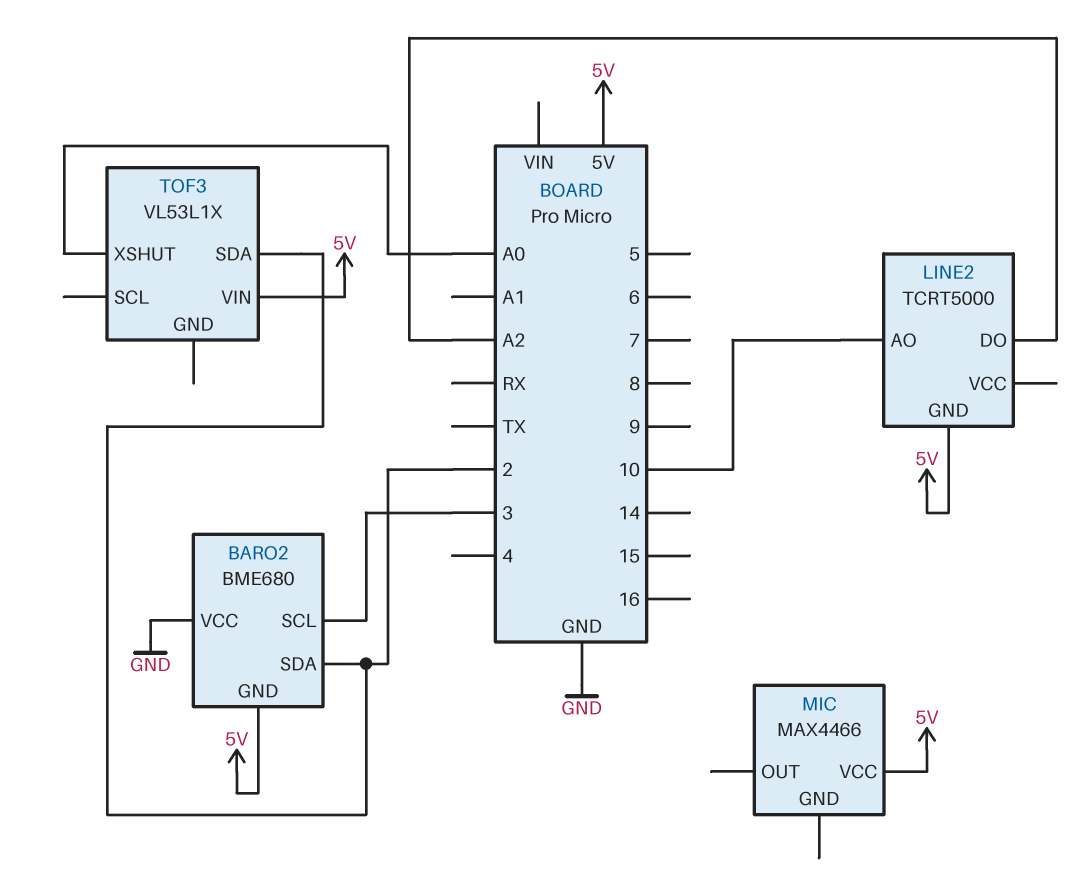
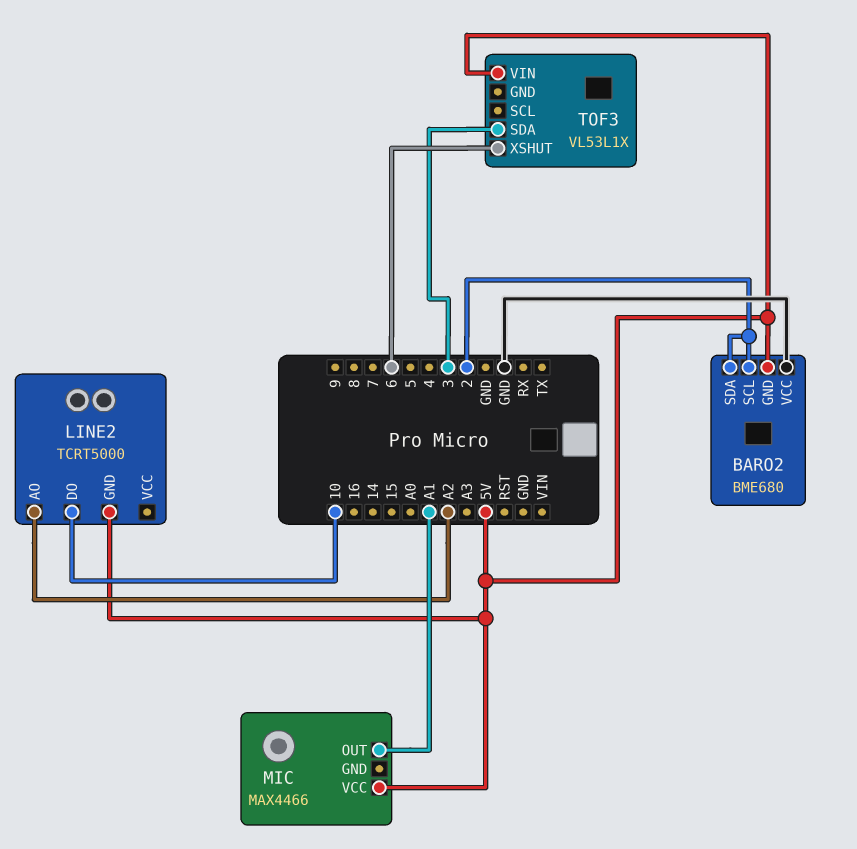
BARO2 pin SCL: 3 -> 2
LINE2 pin AO: 10 -> A2
LINE2 pin DO: A2 -> 10
MIC pin OUT: none -> A1
TOF3 pin SDA: 2 -> 3
TOF3 pin XSHUT: A0 -> 6

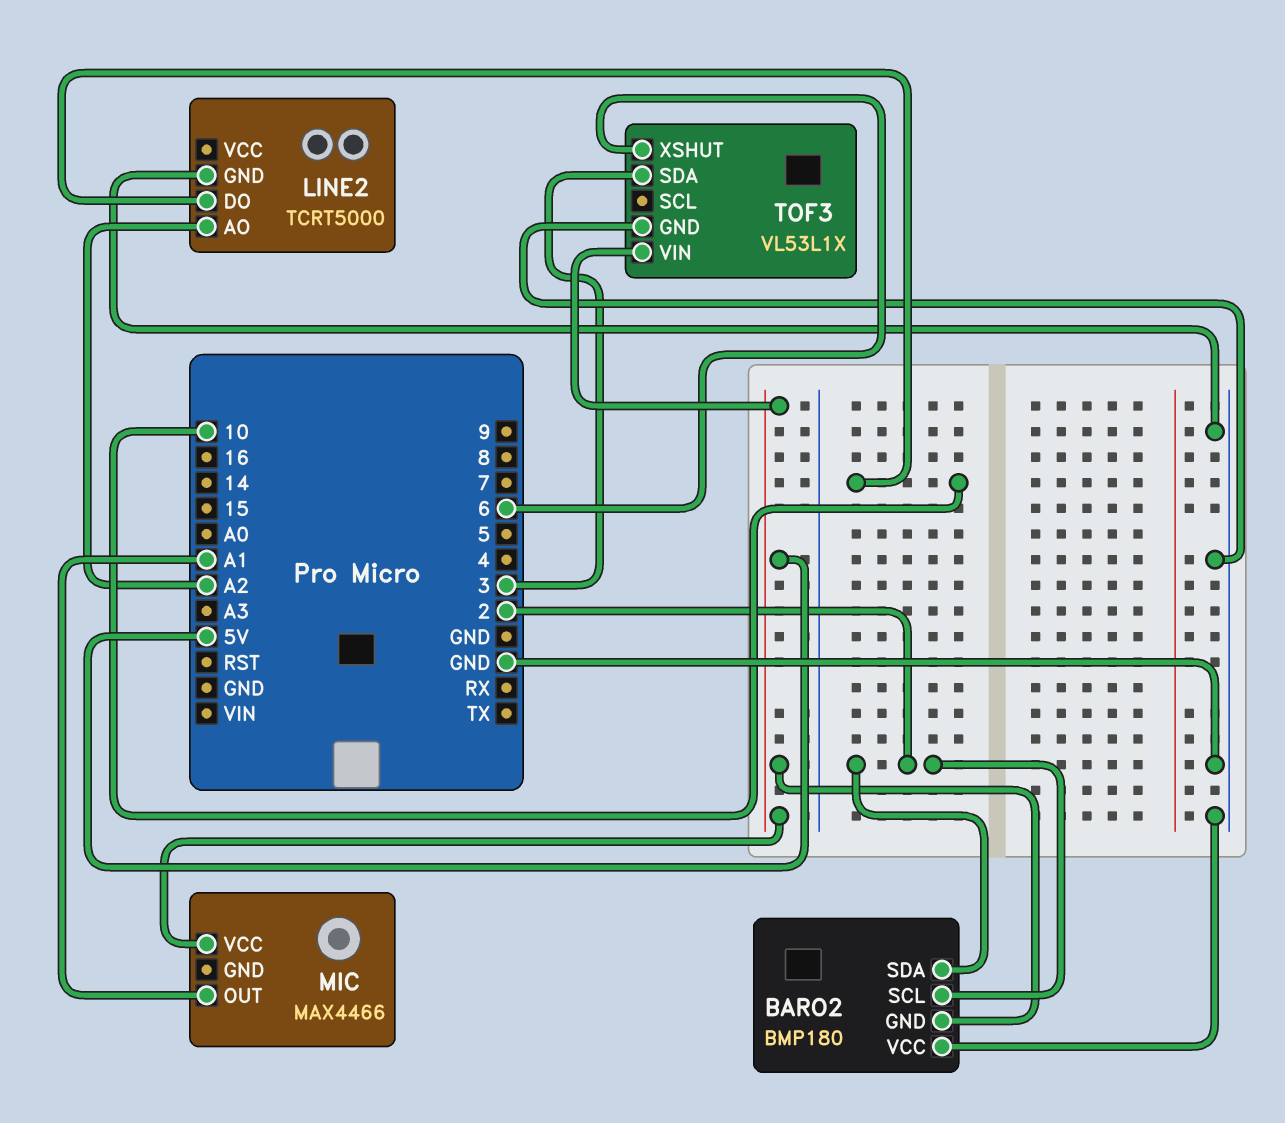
BARO2: BME680 -> BMP180
LINE2 pin GND: 5V -> GND
TOF3 pin GND: none -> GND

